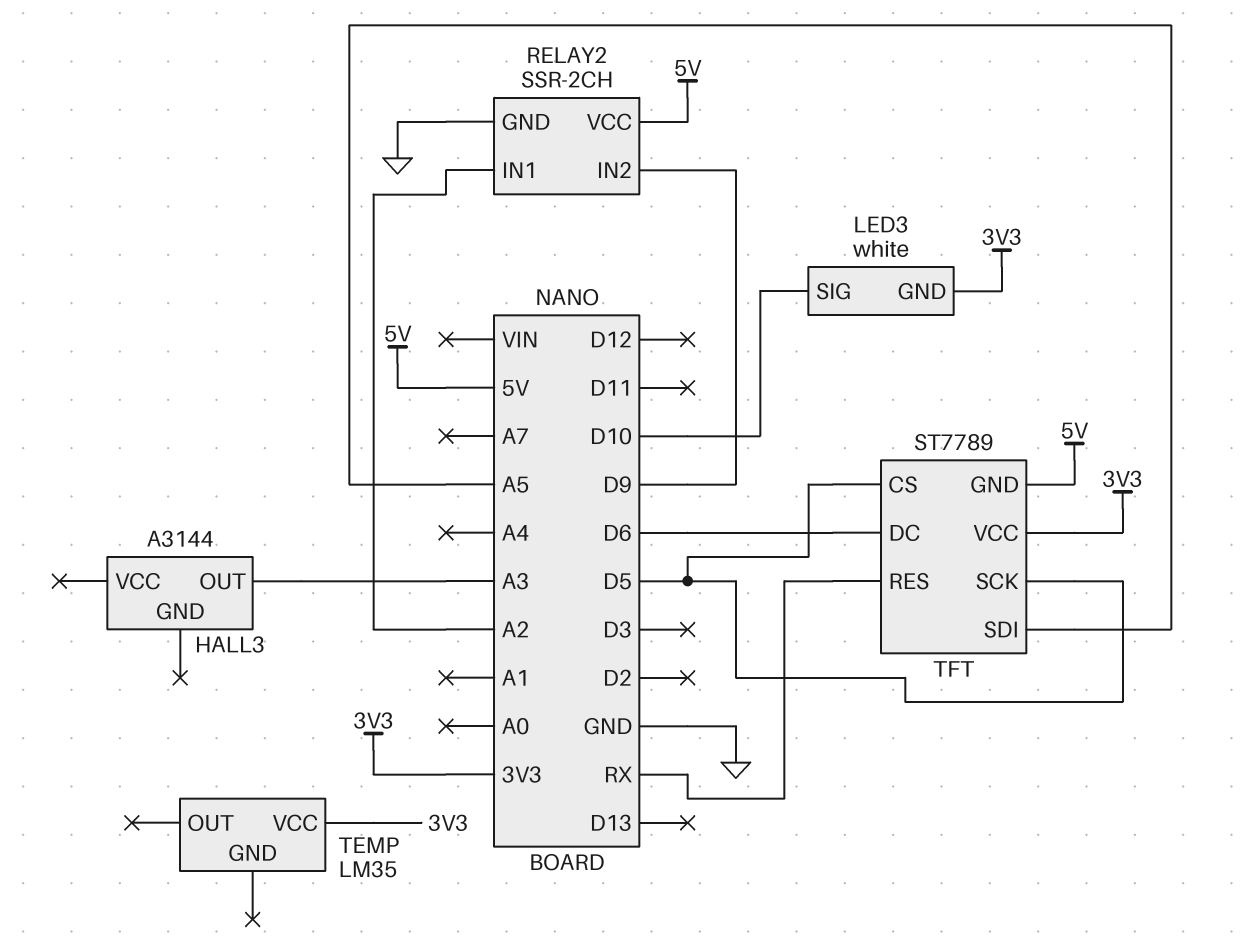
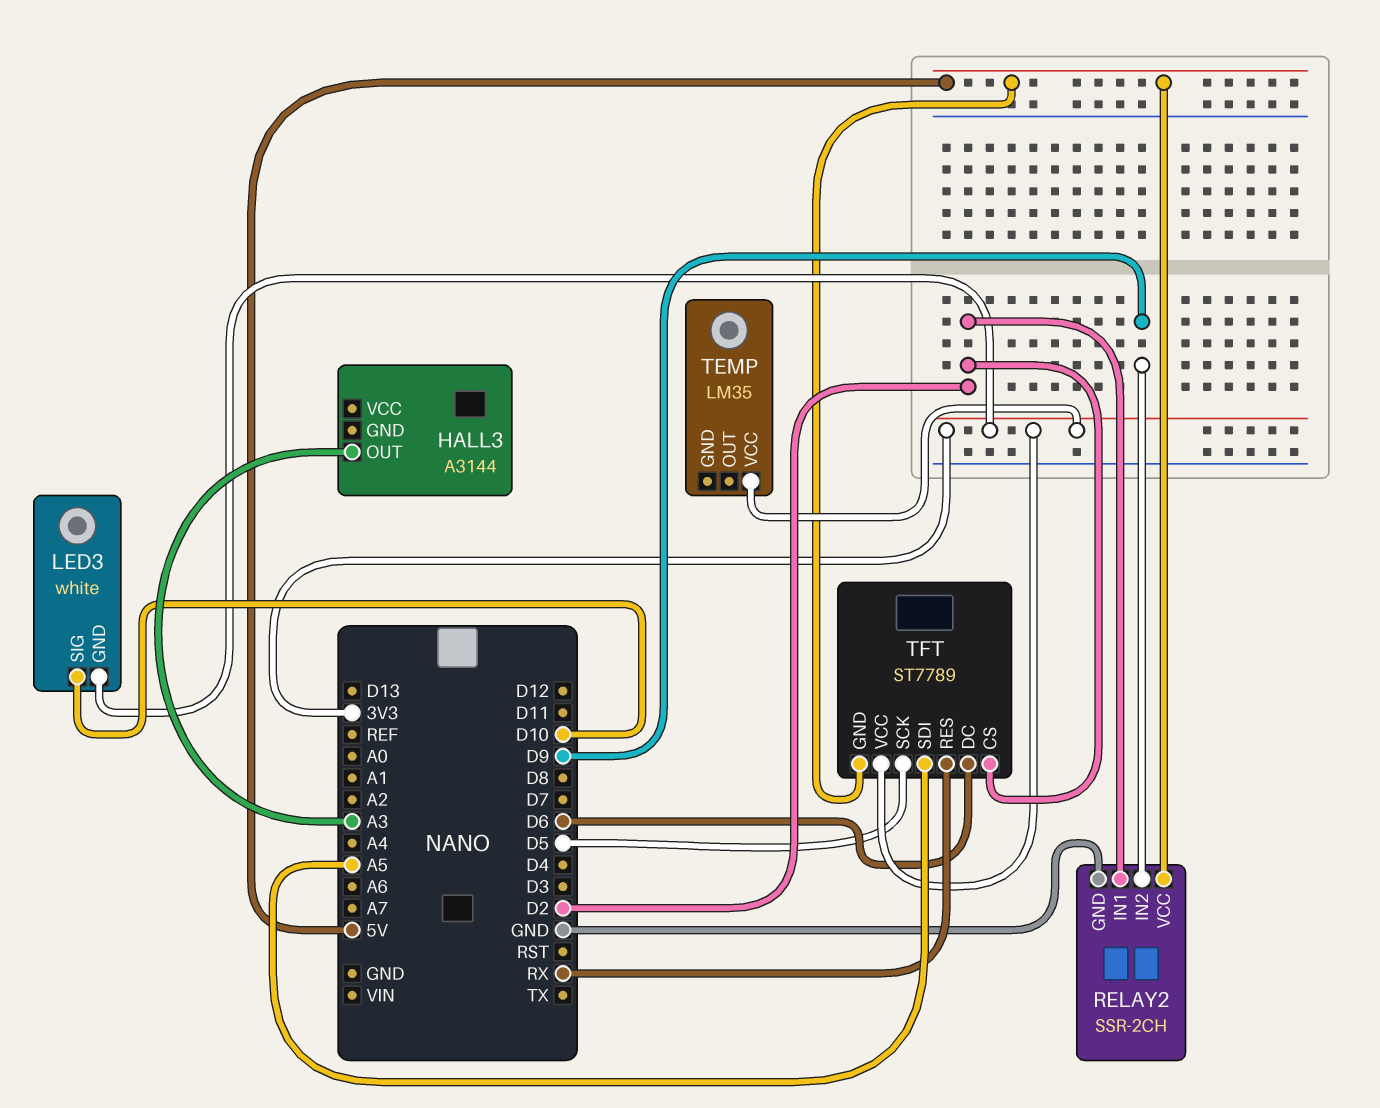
RELAY2 pin IN1: A2 -> D2
TFT pin CS: D5 -> D2

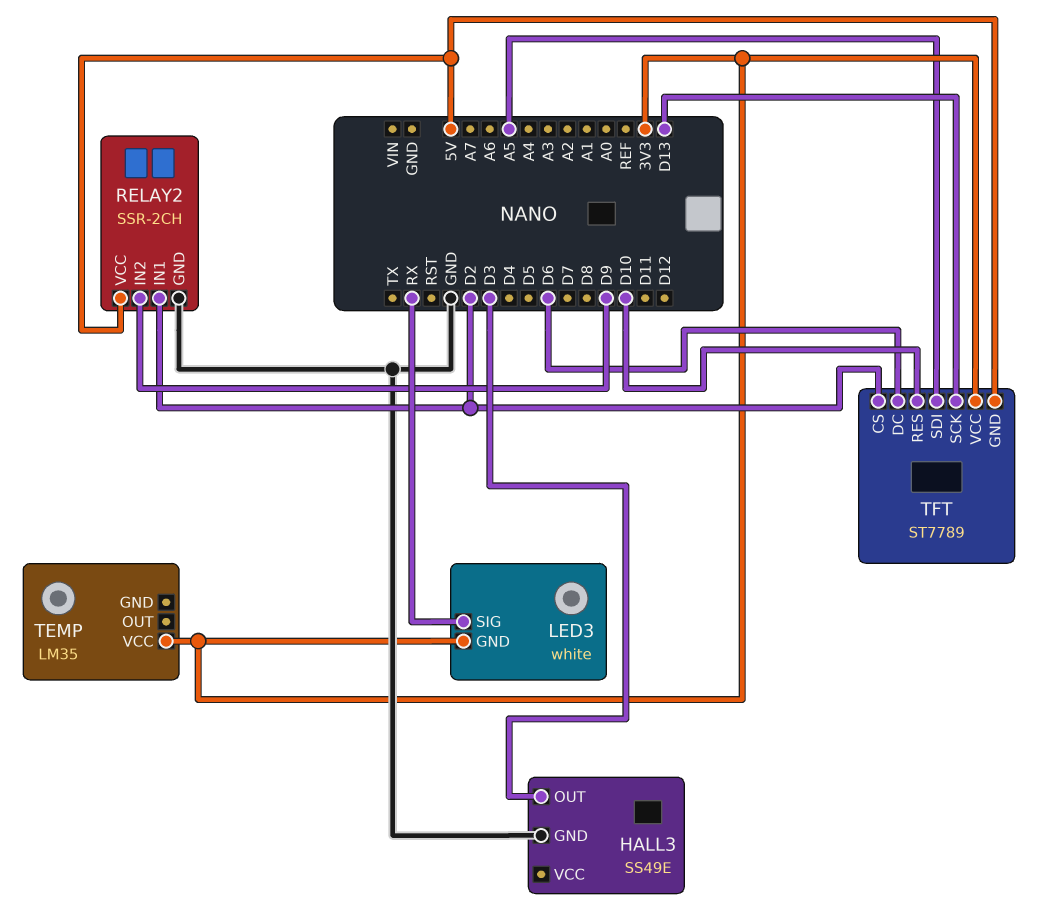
HALL3: A3144 -> SS49E
HALL3 pin GND: none -> GND
HALL3 pin OUT: A3 -> D3
LED3 pin SIG: D10 -> RX
TFT pin RES: RX -> D10
TFT pin SCK: D5 -> D13

